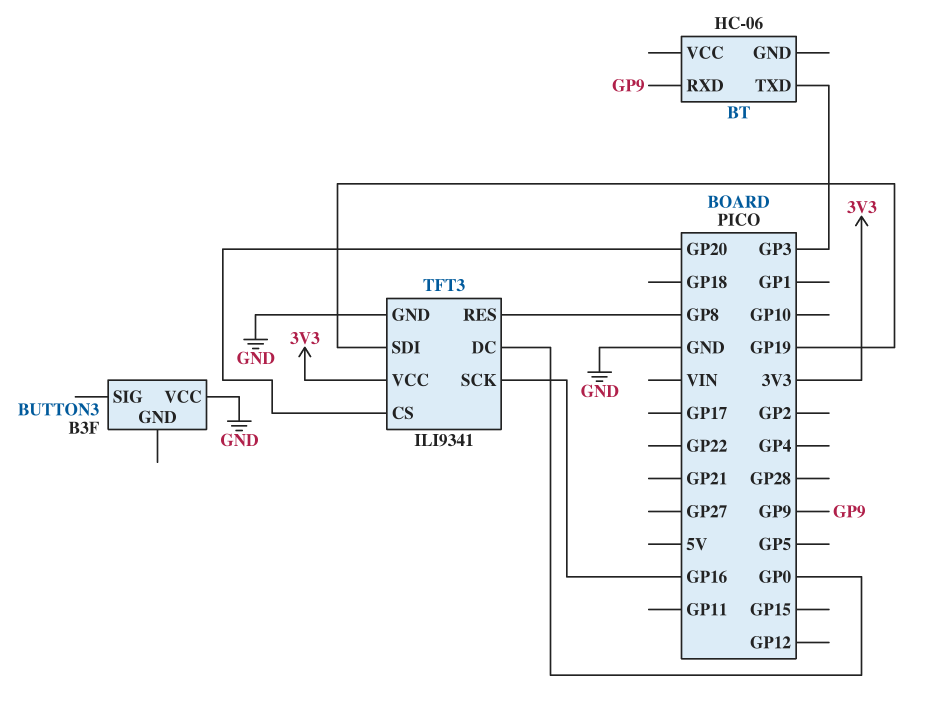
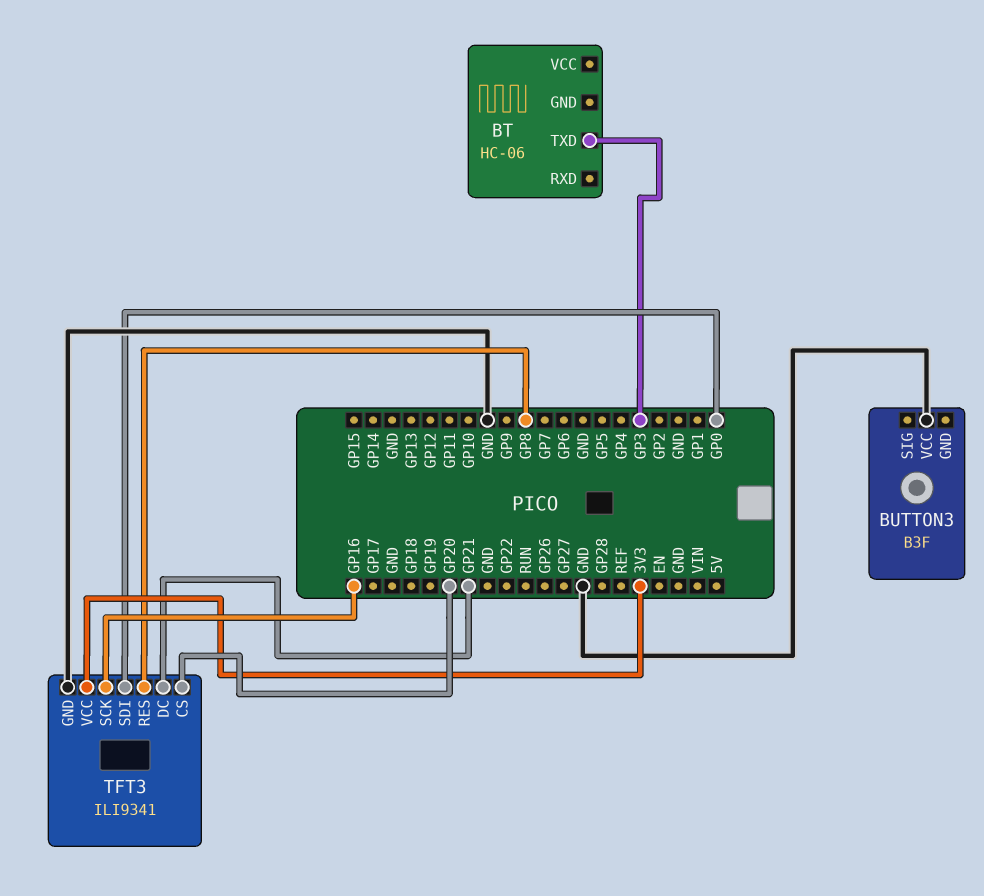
BT pin RXD: GP9 -> none
TFT3 pin DC: GP0 -> GP21
TFT3 pin SDI: GP19 -> GP0

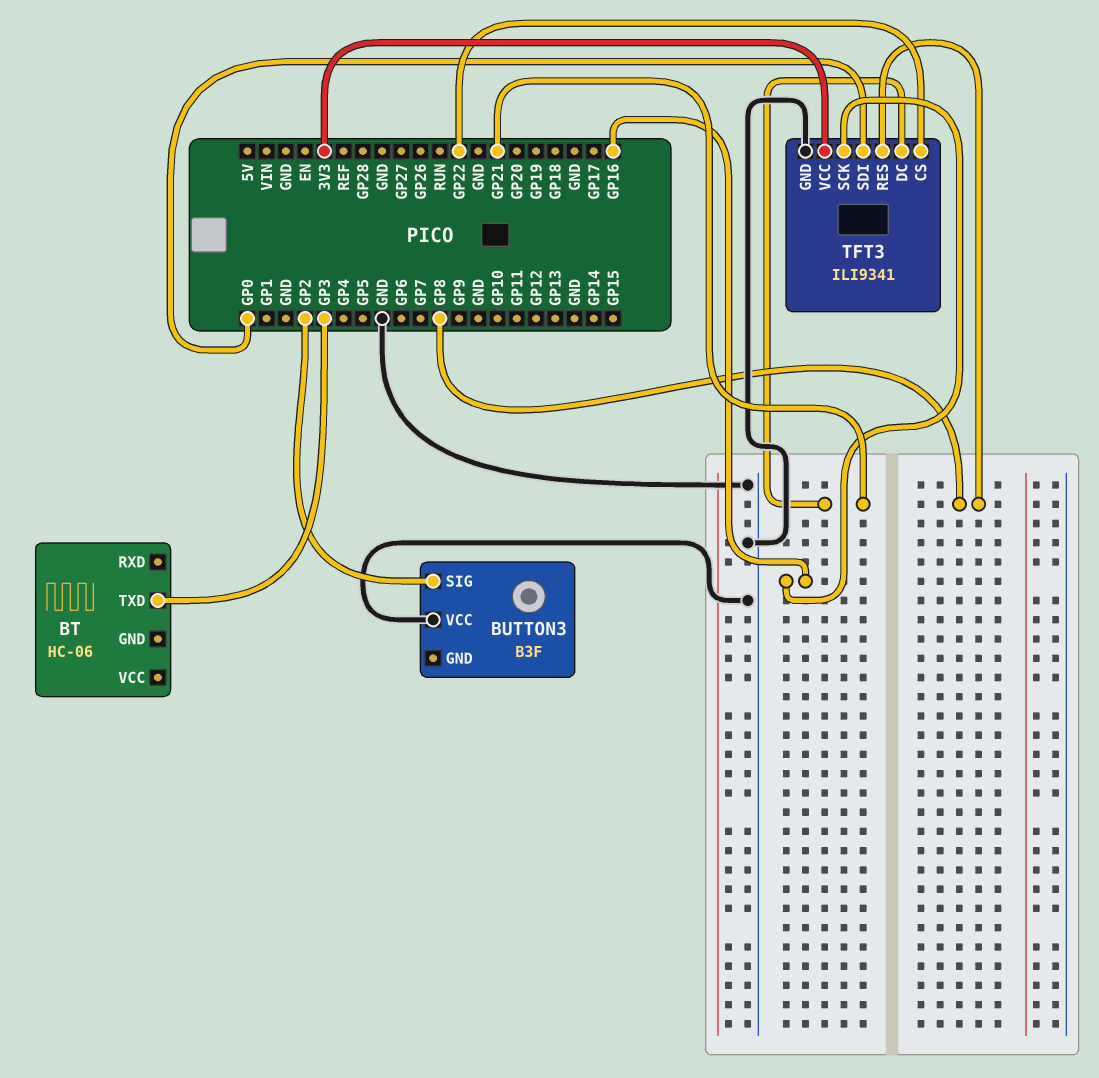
BUTTON3 pin SIG: none -> GP2
TFT3 pin CS: GP20 -> GP22

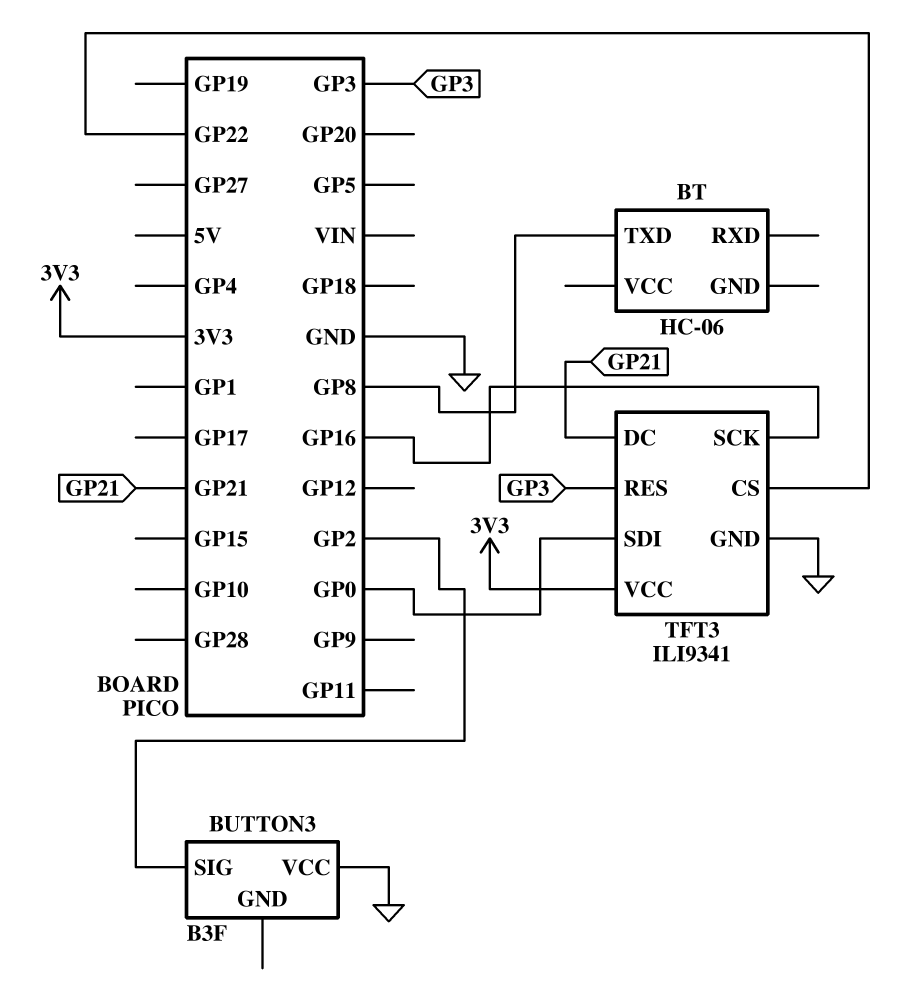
BT pin TXD: GP3 -> GP8
TFT3 pin RES: GP8 -> GP3

